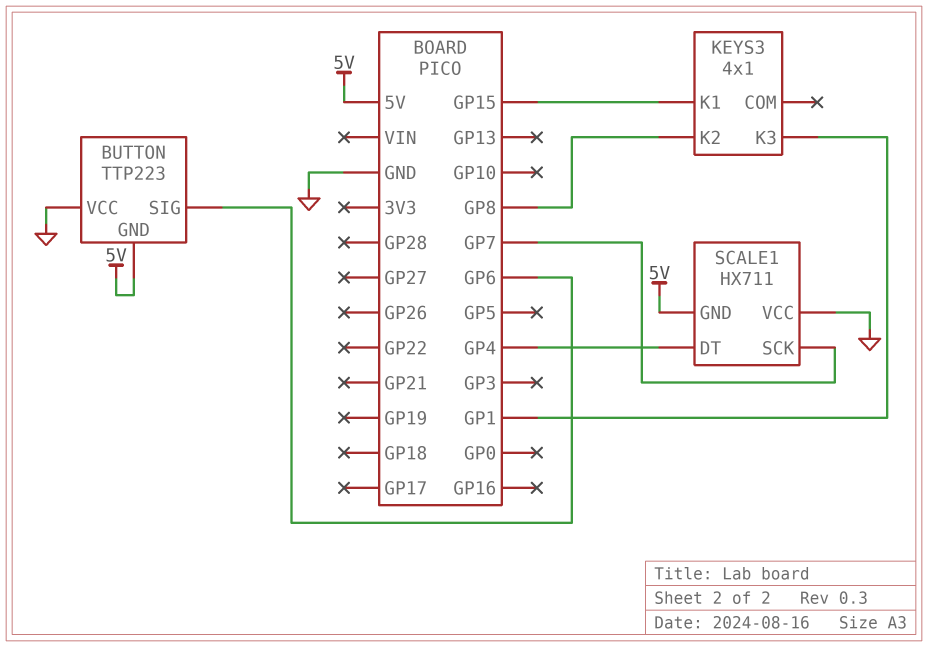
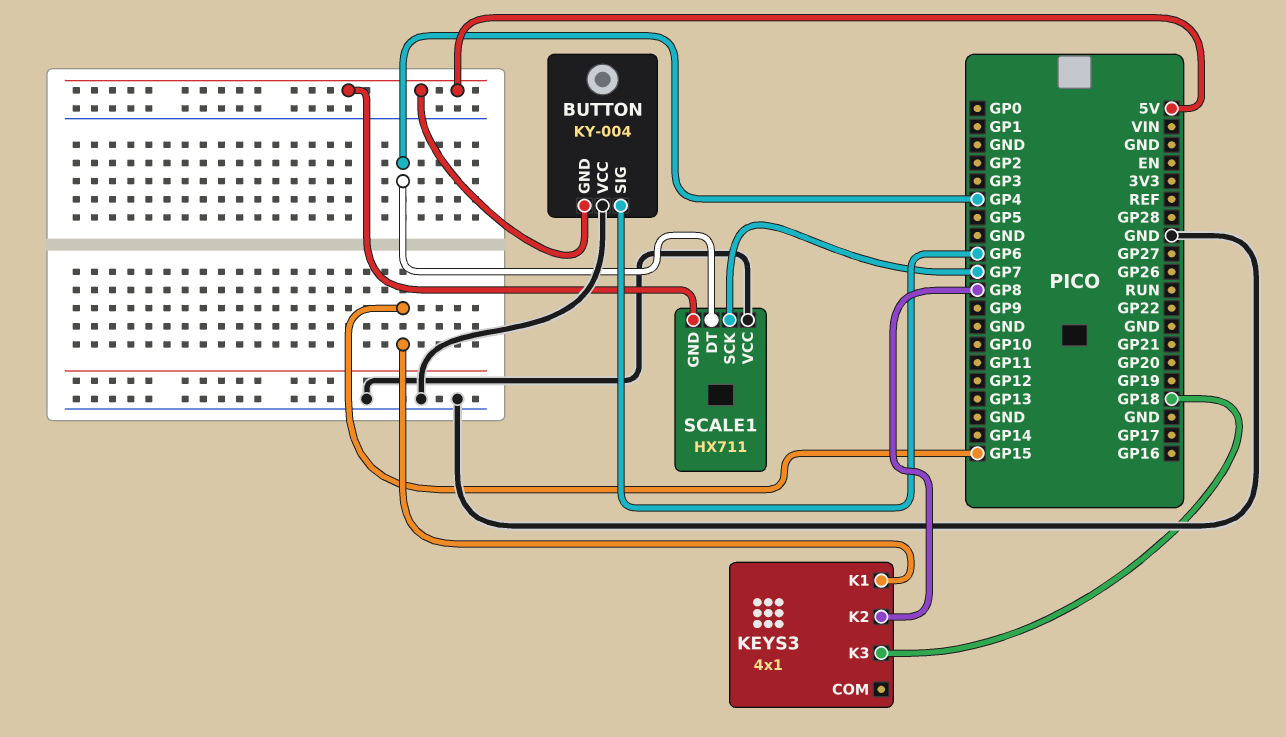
BUTTON: TTP223 -> KY-004
KEYS3 pin K3: GP1 -> GP18

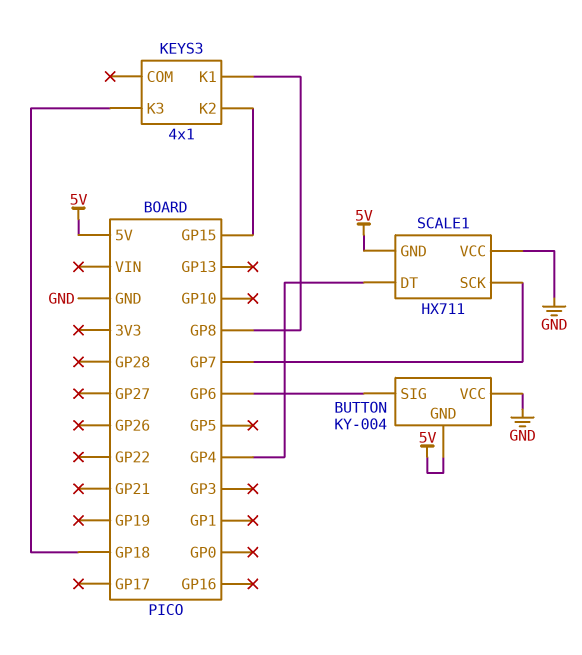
KEYS3 pin K1: GP15 -> GP8
KEYS3 pin K2: GP8 -> GP15

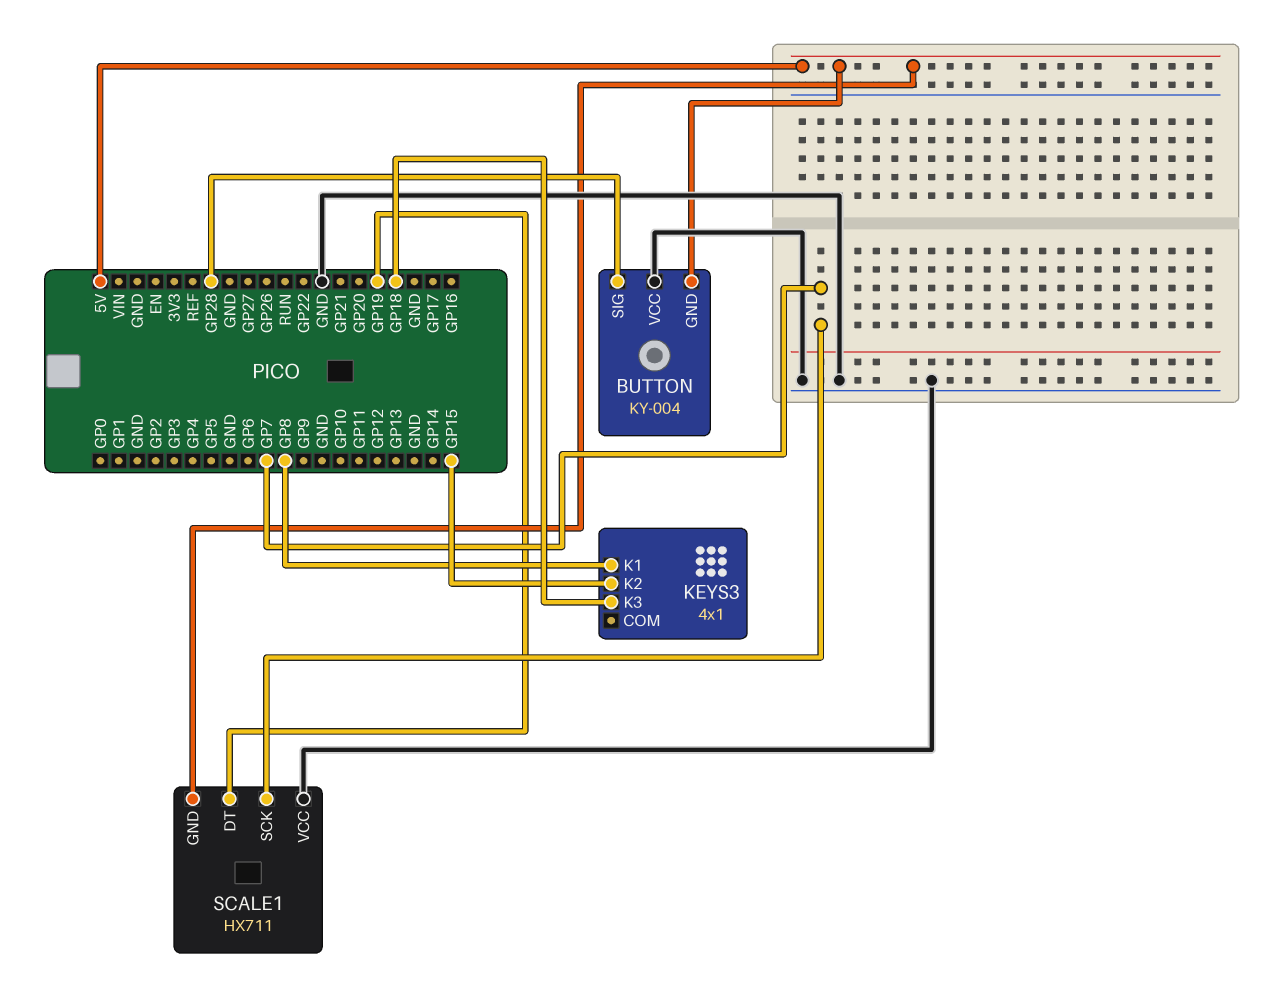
BUTTON pin SIG: GP6 -> GP28
SCALE1 pin DT: GP4 -> GP19

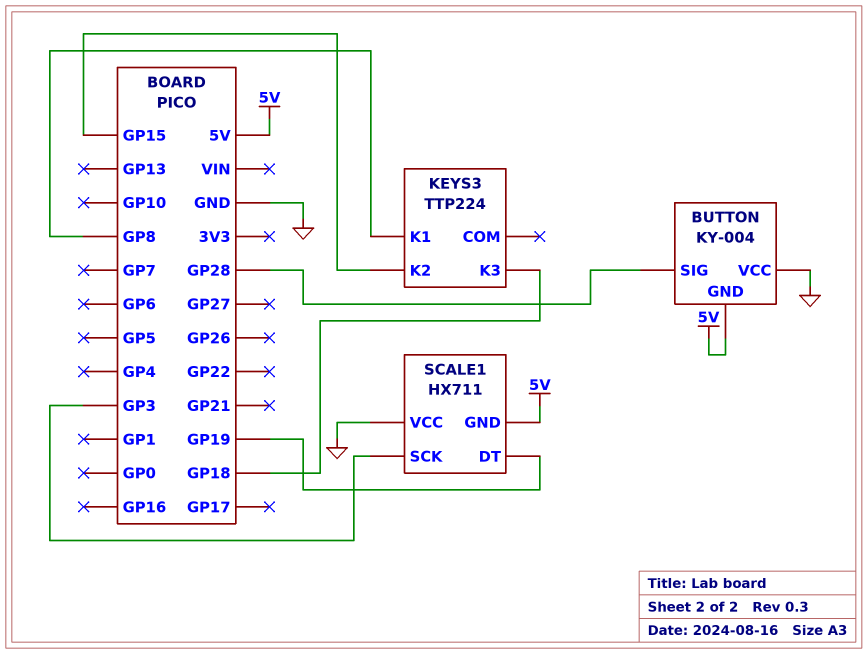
KEYS3: 4x1 -> TTP224
SCALE1 pin SCK: GP7 -> GP3

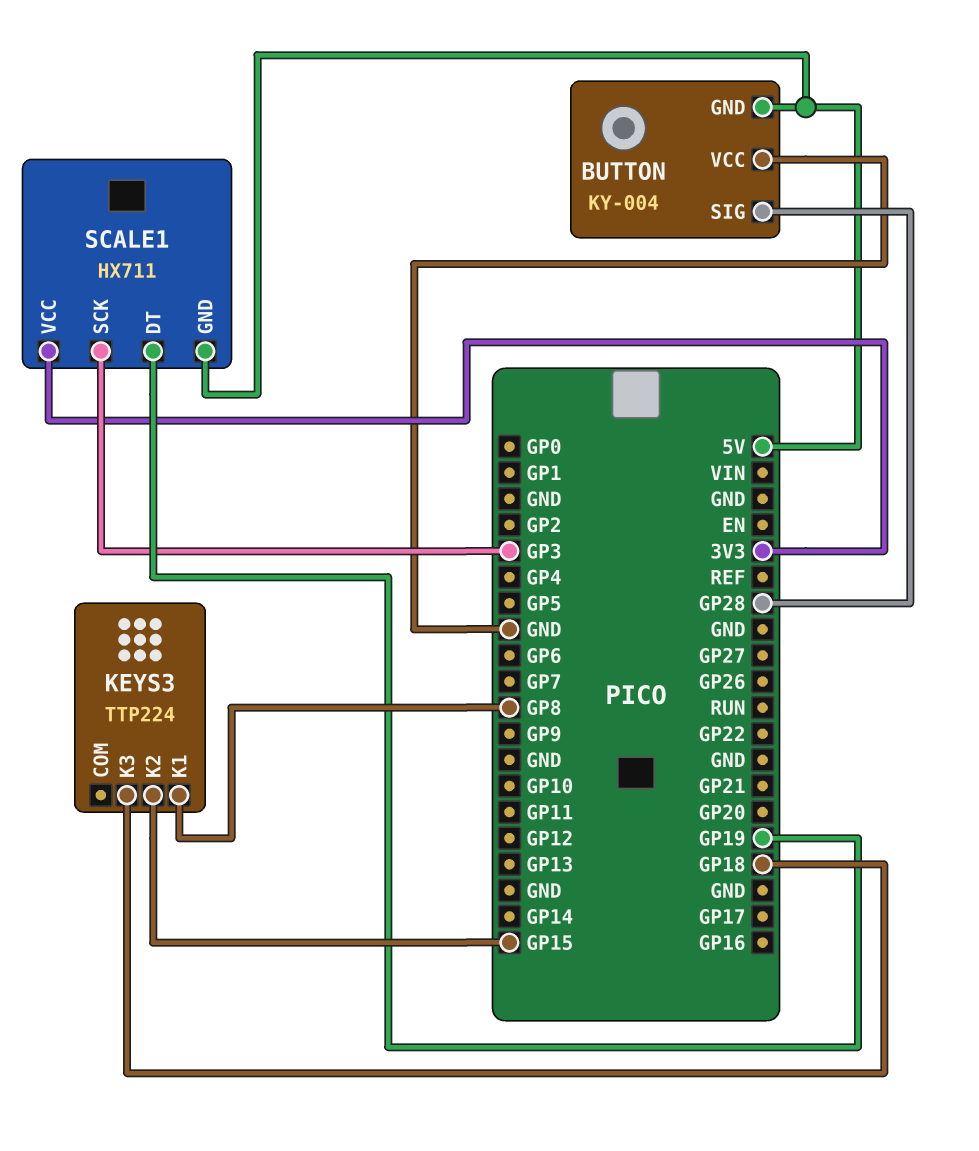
SCALE1 pin VCC: GND -> 3V3

